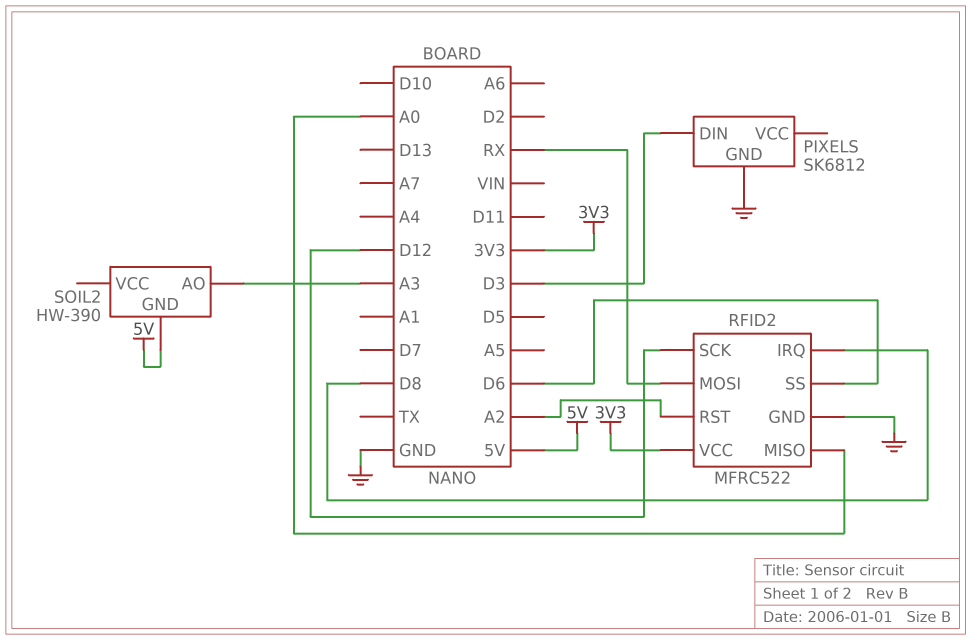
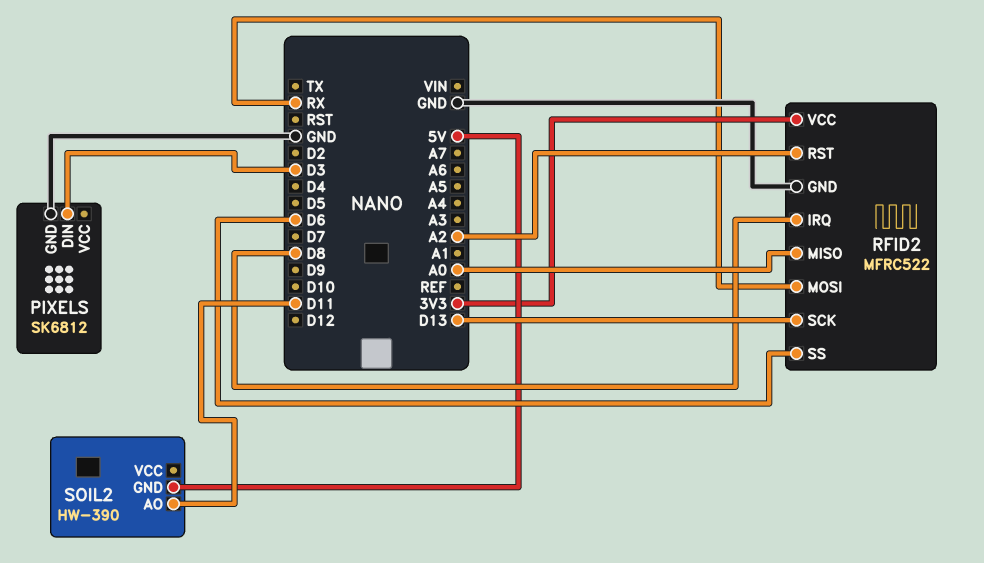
RFID2 pin SCK: D12 -> D13
SOIL2 pin AO: A3 -> D11

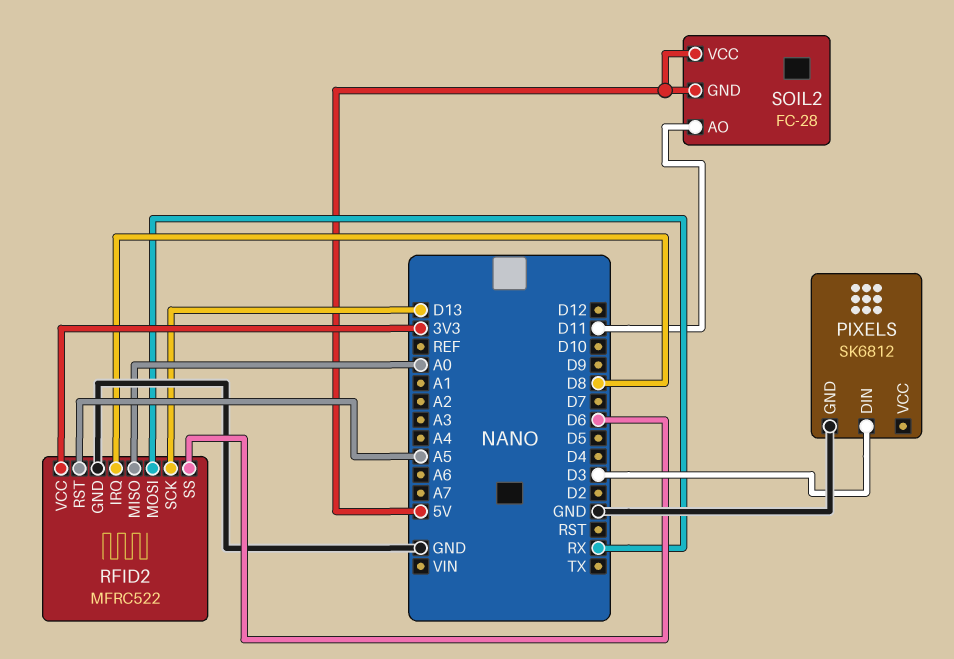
RFID2 pin RST: A2 -> A5
SOIL2: HW-390 -> FC-28
SOIL2 pin VCC: none -> 5V

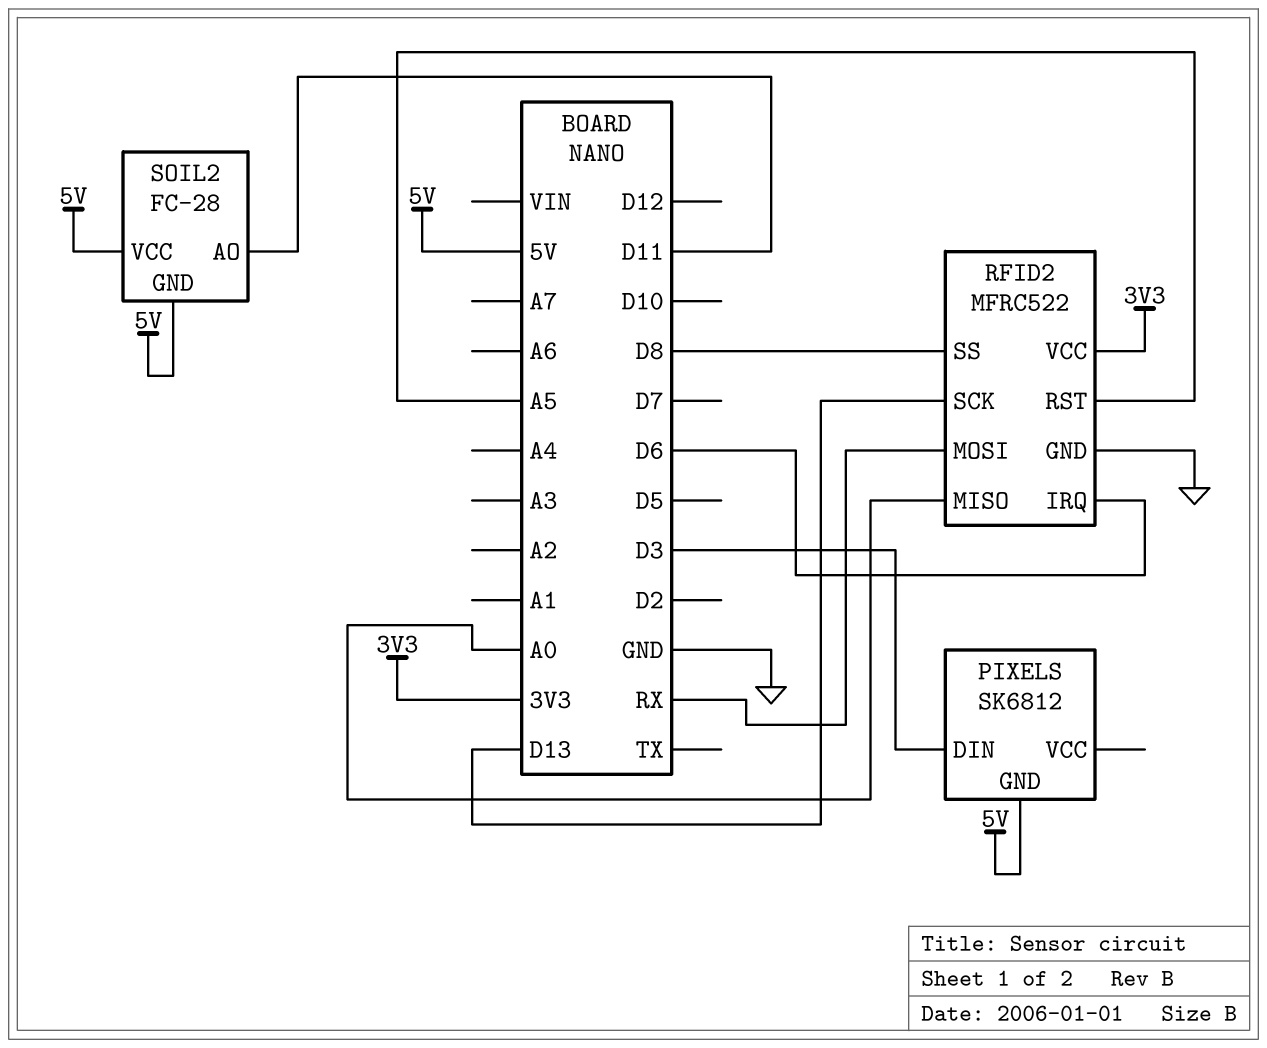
PIXELS pin GND: GND -> 5V
RFID2 pin IRQ: D8 -> D6
RFID2 pin SS: D6 -> D8

